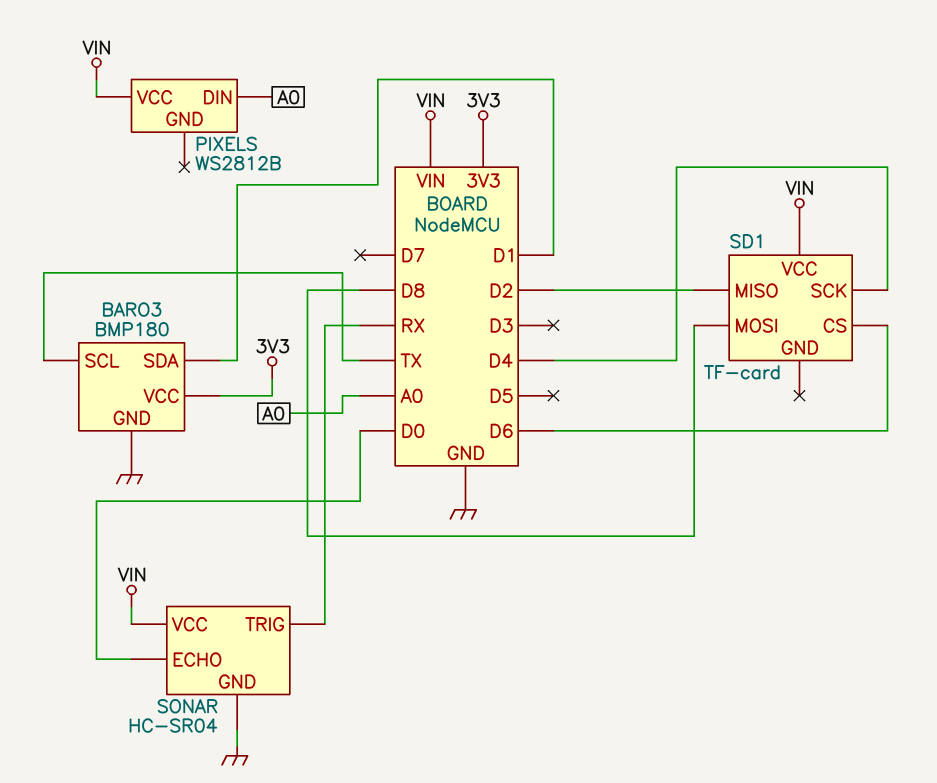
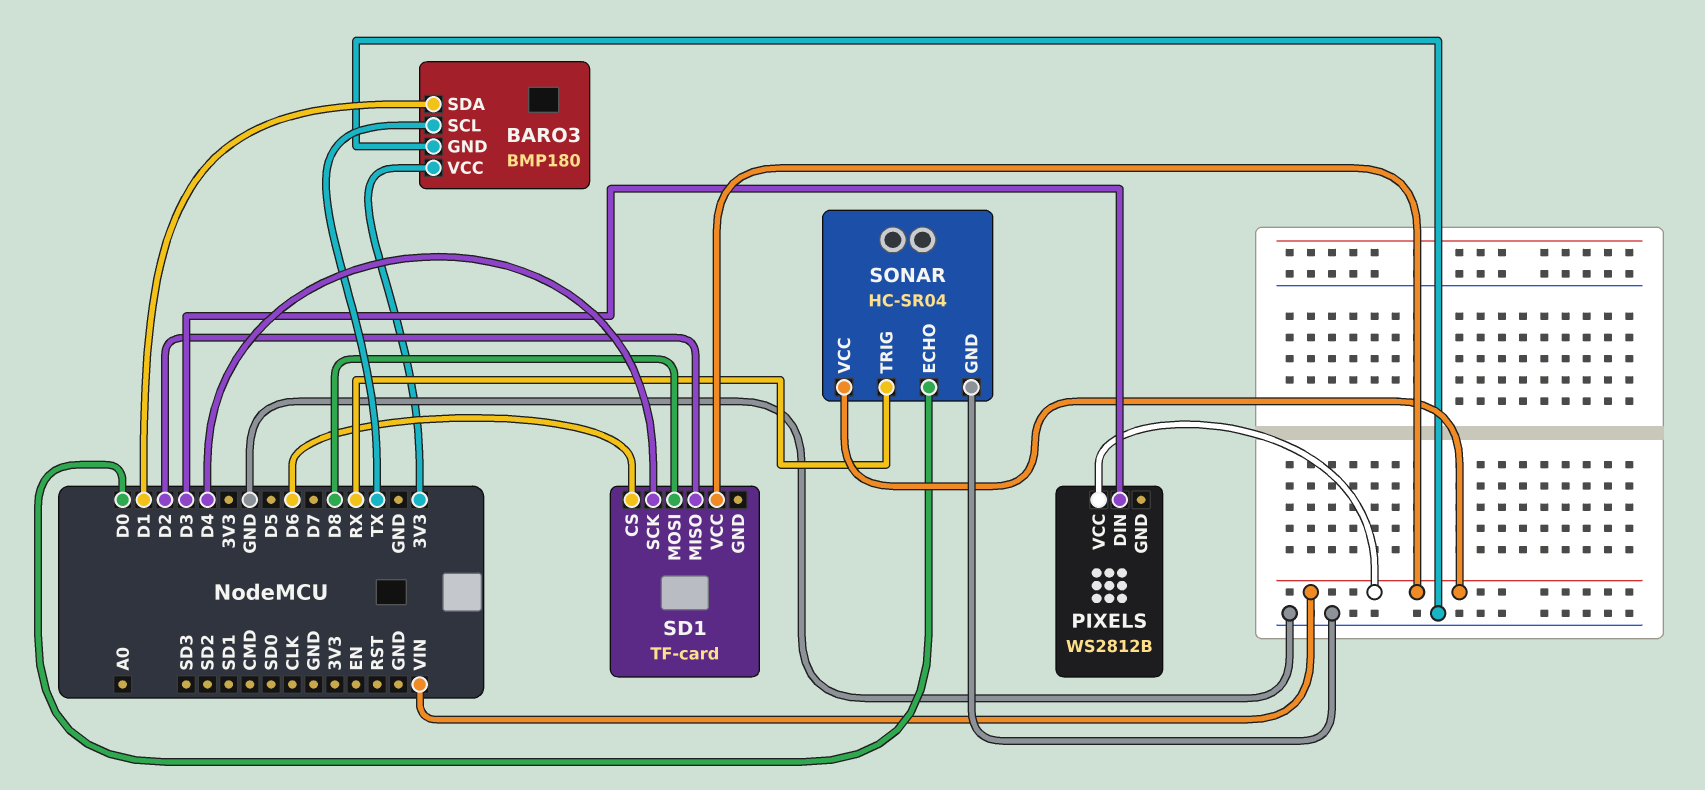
PIXELS pin DIN: A0 -> D3

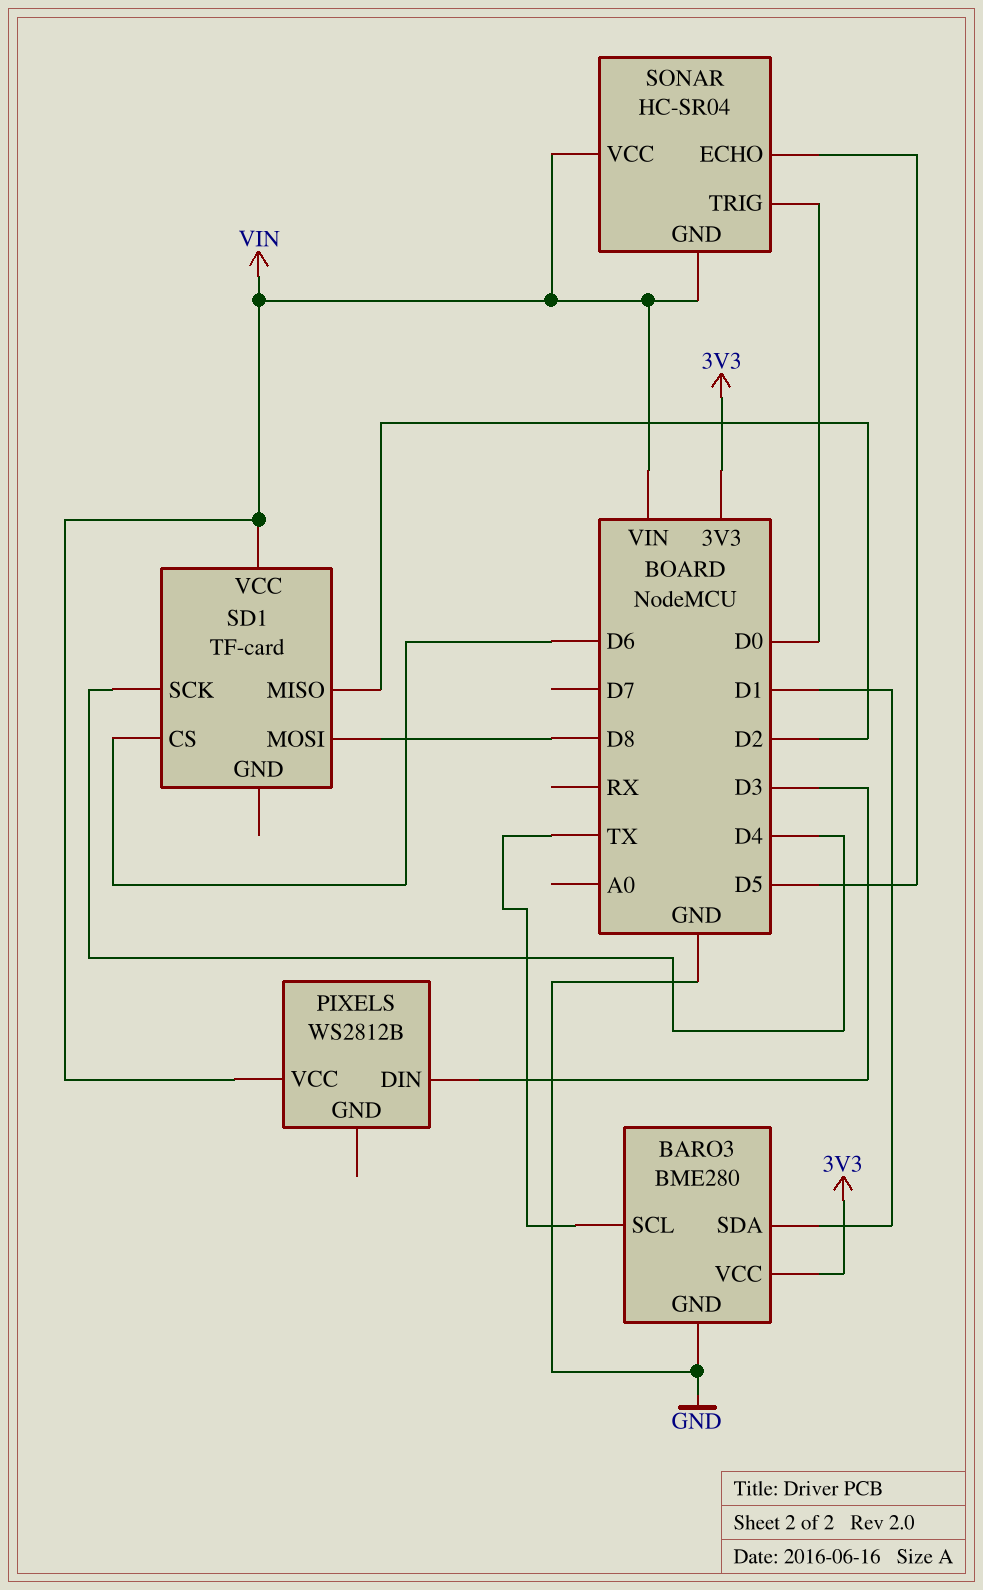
BARO3: BMP180 -> BME280
SONAR pin ECHO: D0 -> D5
SONAR pin GND: GND -> VIN
SONAR pin TRIG: RX -> D0

